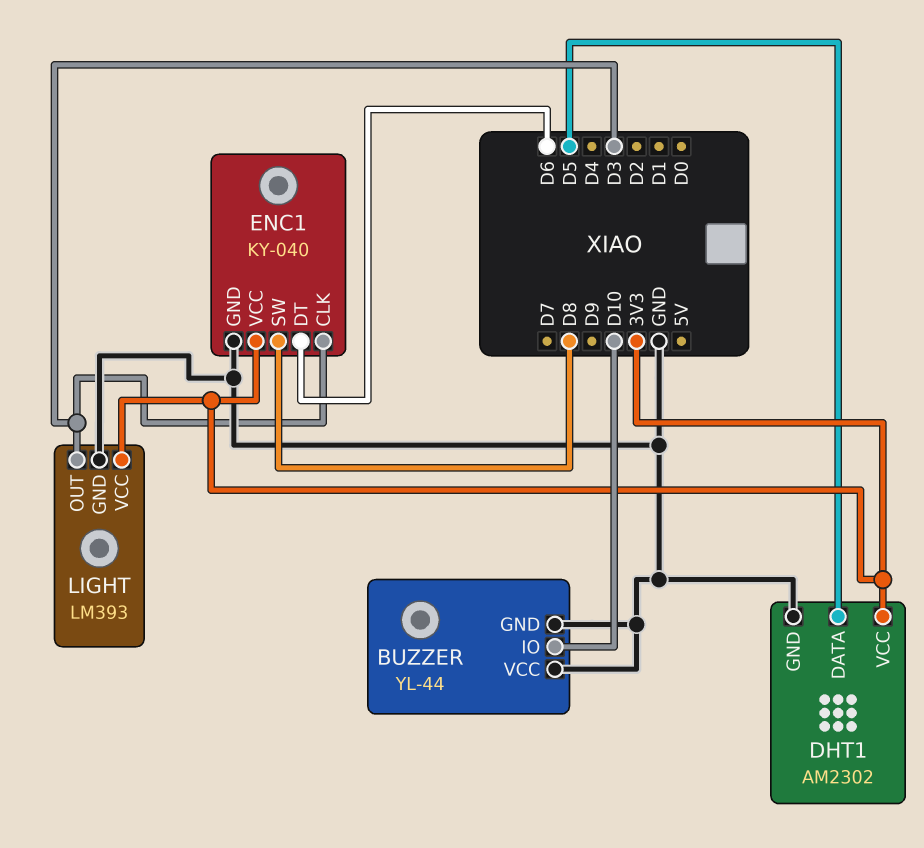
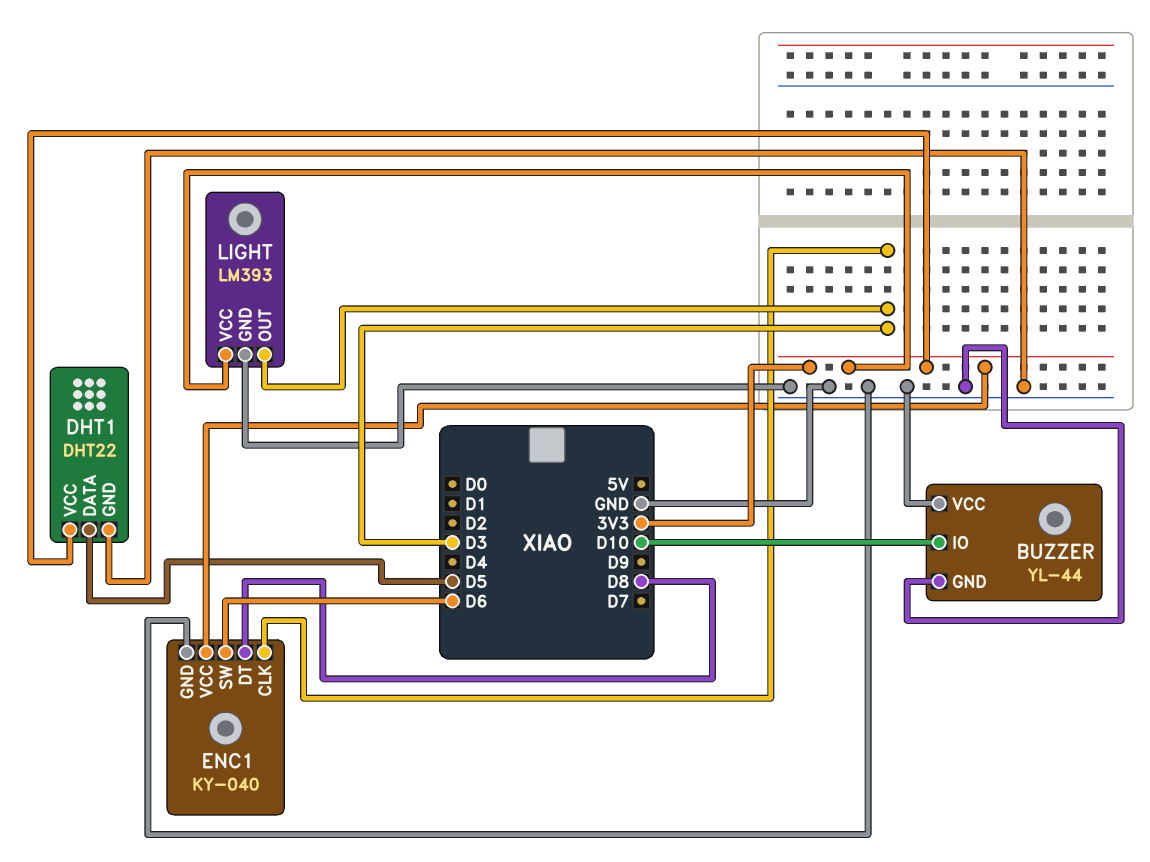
DHT1: AM2302 -> DHT22
ENC1 pin DT: D6 -> D8
ENC1 pin SW: D8 -> D6

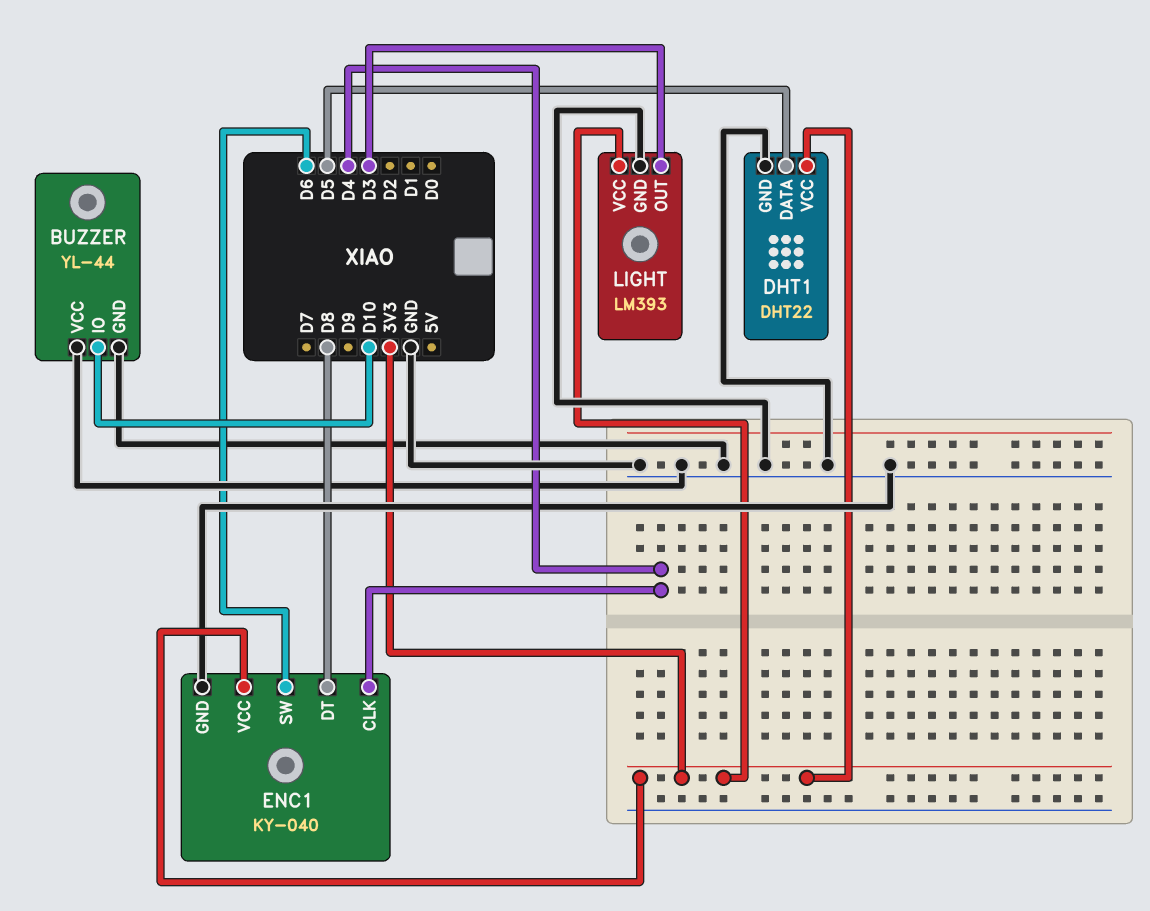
ENC1 pin CLK: D3 -> D4

